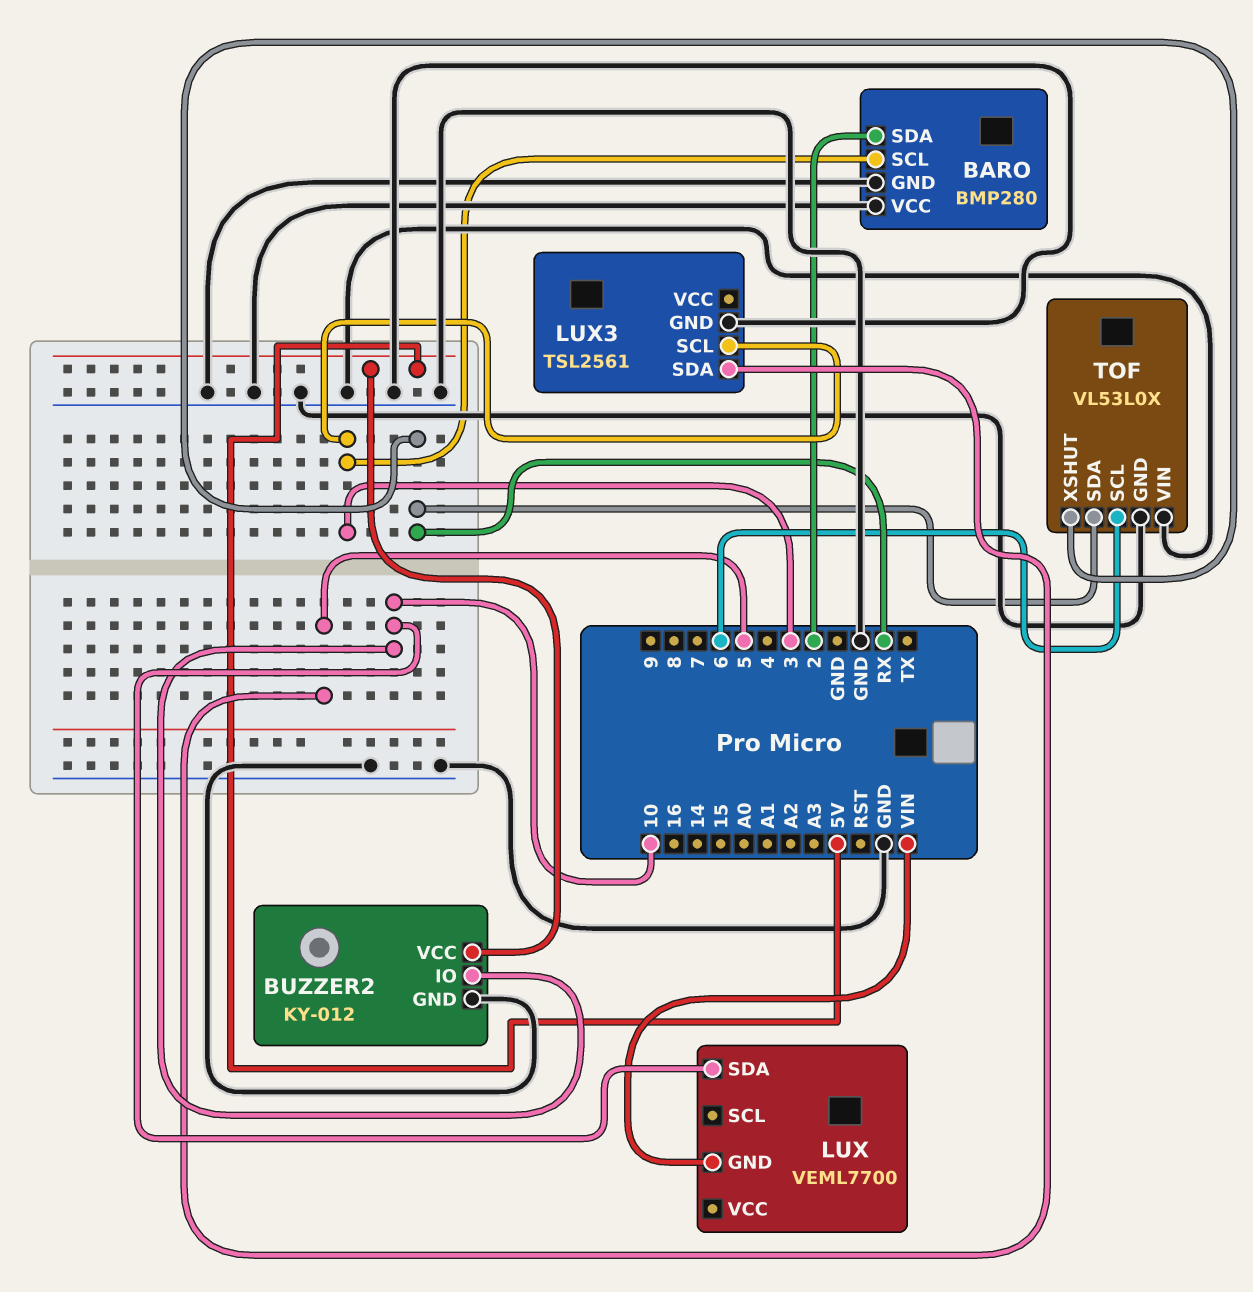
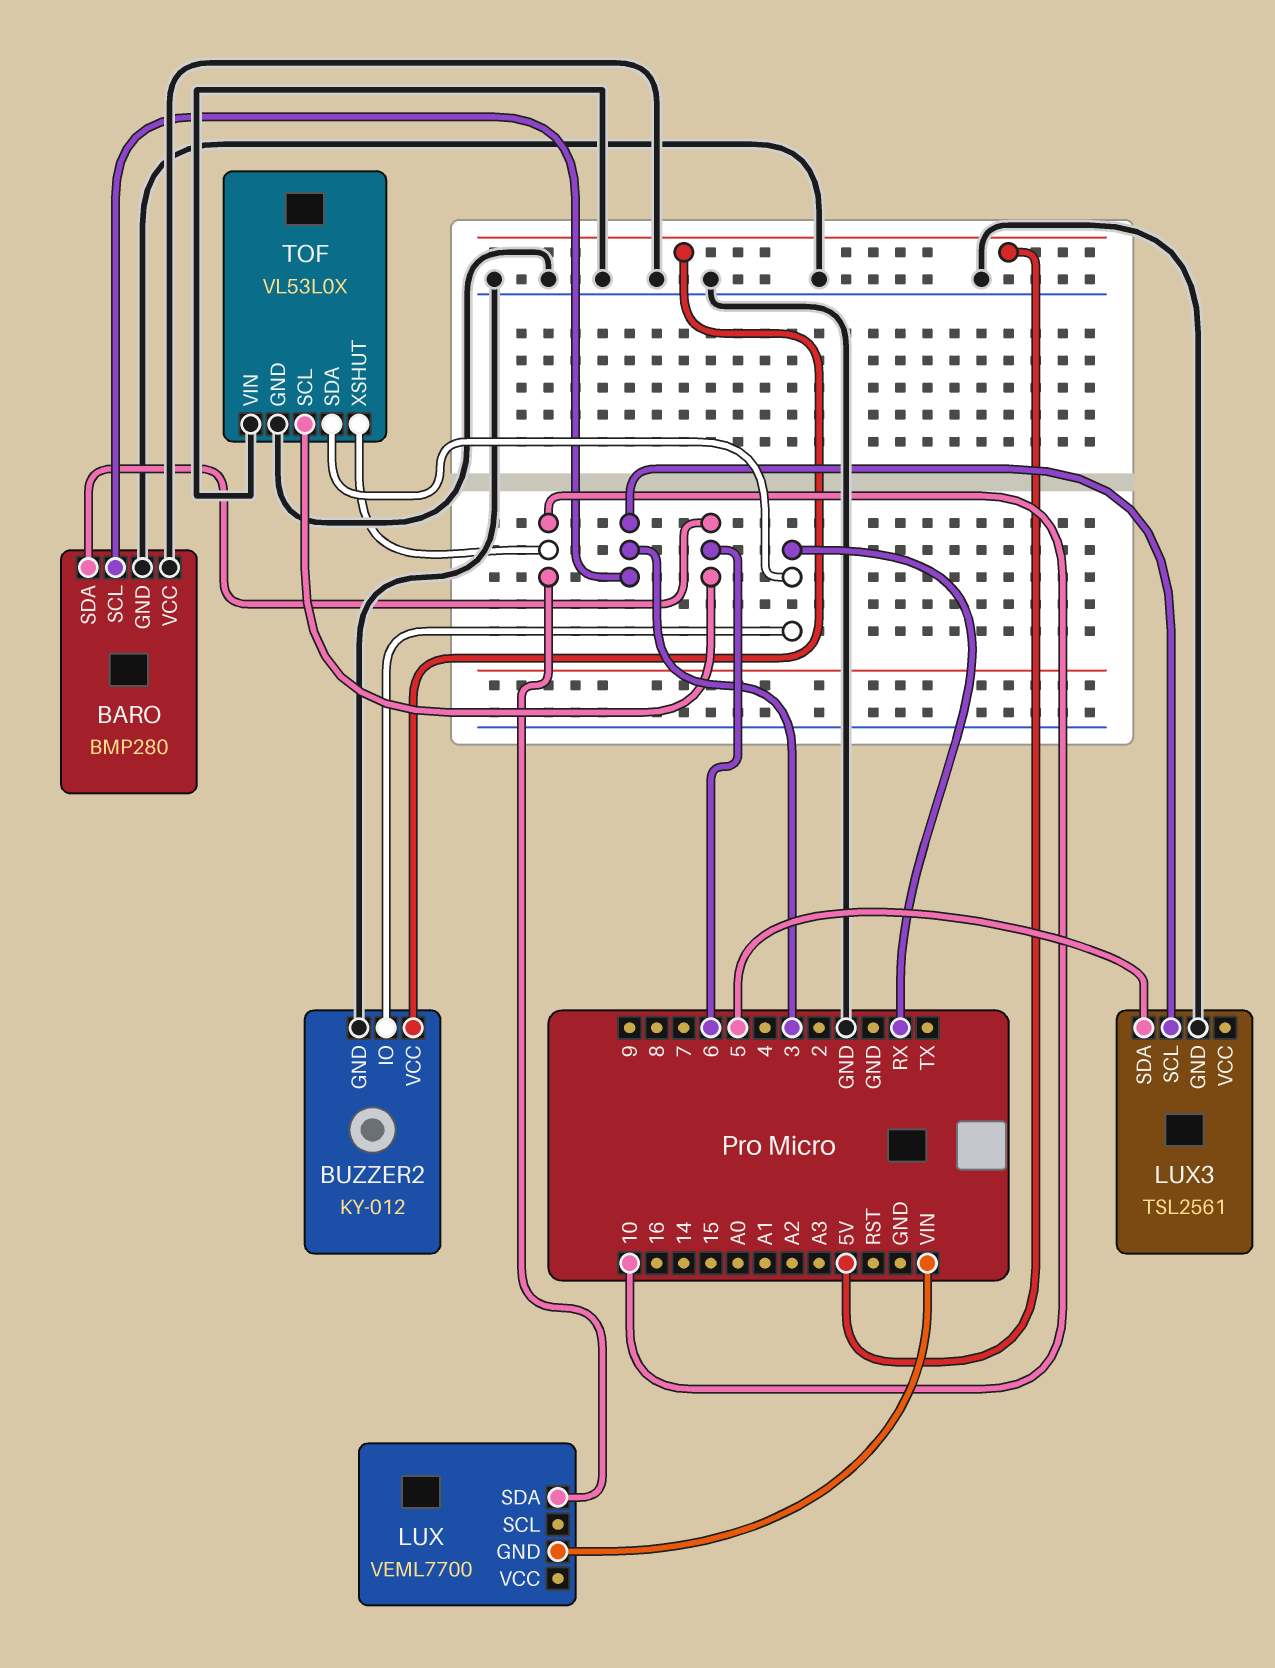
BARO pin SDA: 2 -> 6
BUZZER2 pin IO: 10 -> RX
TOF pin XSHUT: RX -> 10

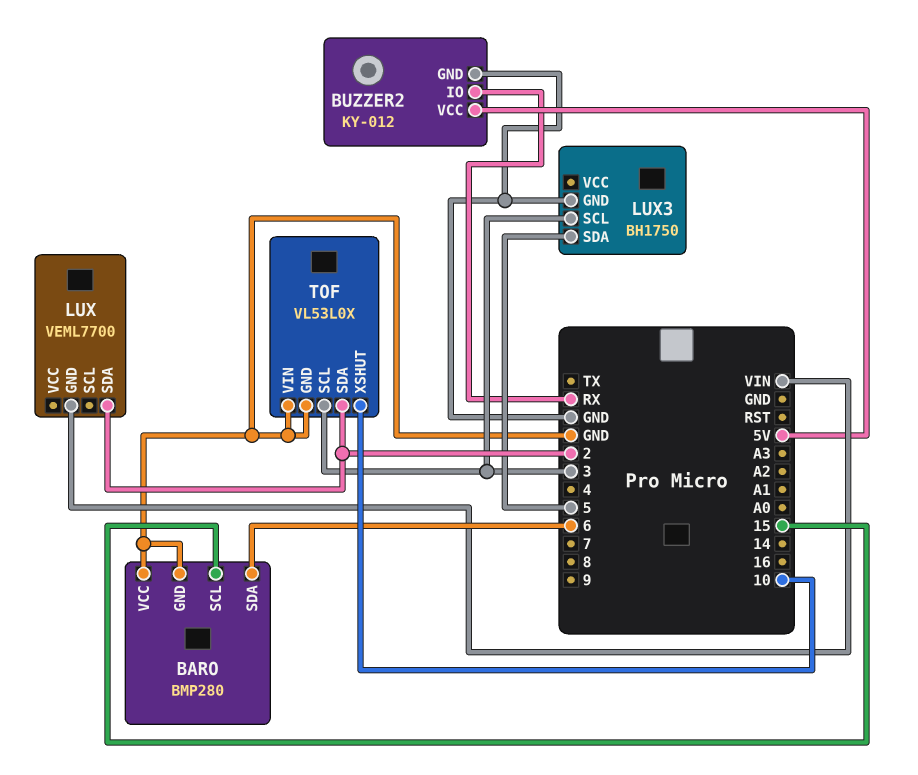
BARO pin SCL: 3 -> 15
LUX pin SDA: 10 -> 2
LUX3: TSL2561 -> BH1750
TOF pin SCL: 6 -> 3
TOF pin SDA: RX -> 2

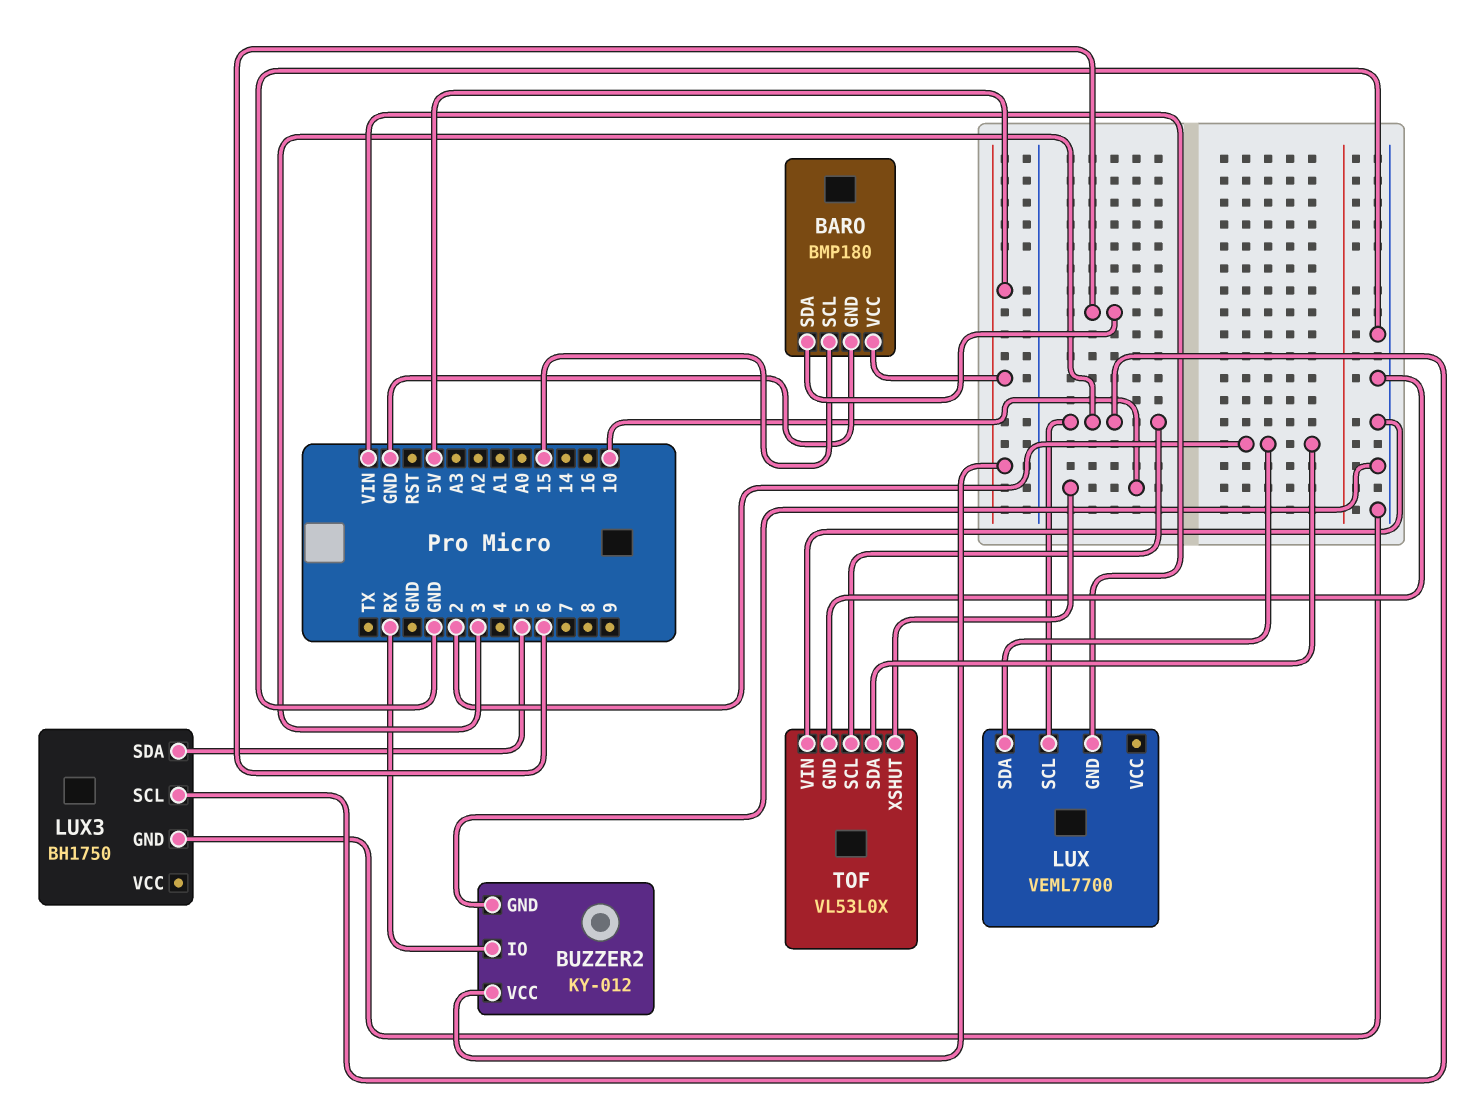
BARO: BMP280 -> BMP180
BARO pin VCC: GND -> 5V
LUX pin SCL: none -> 3

